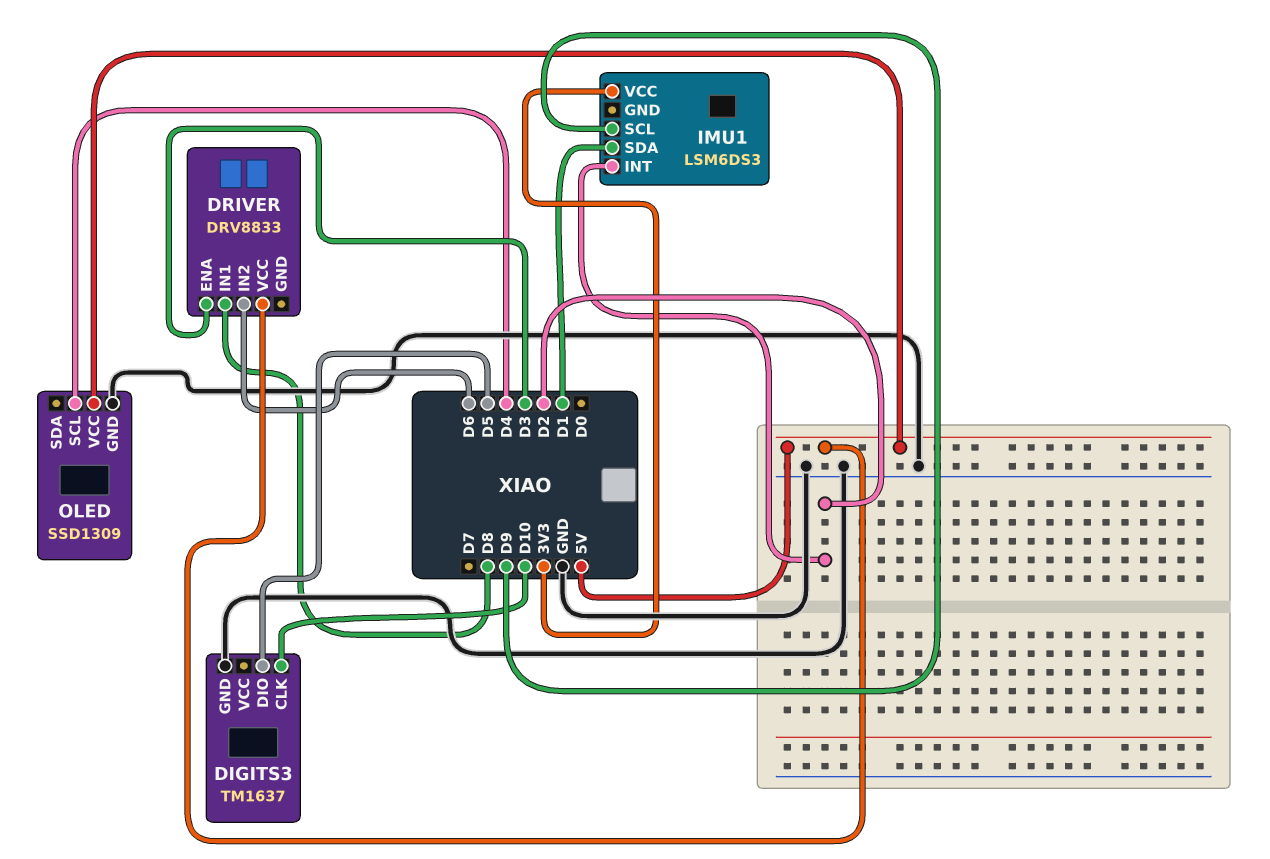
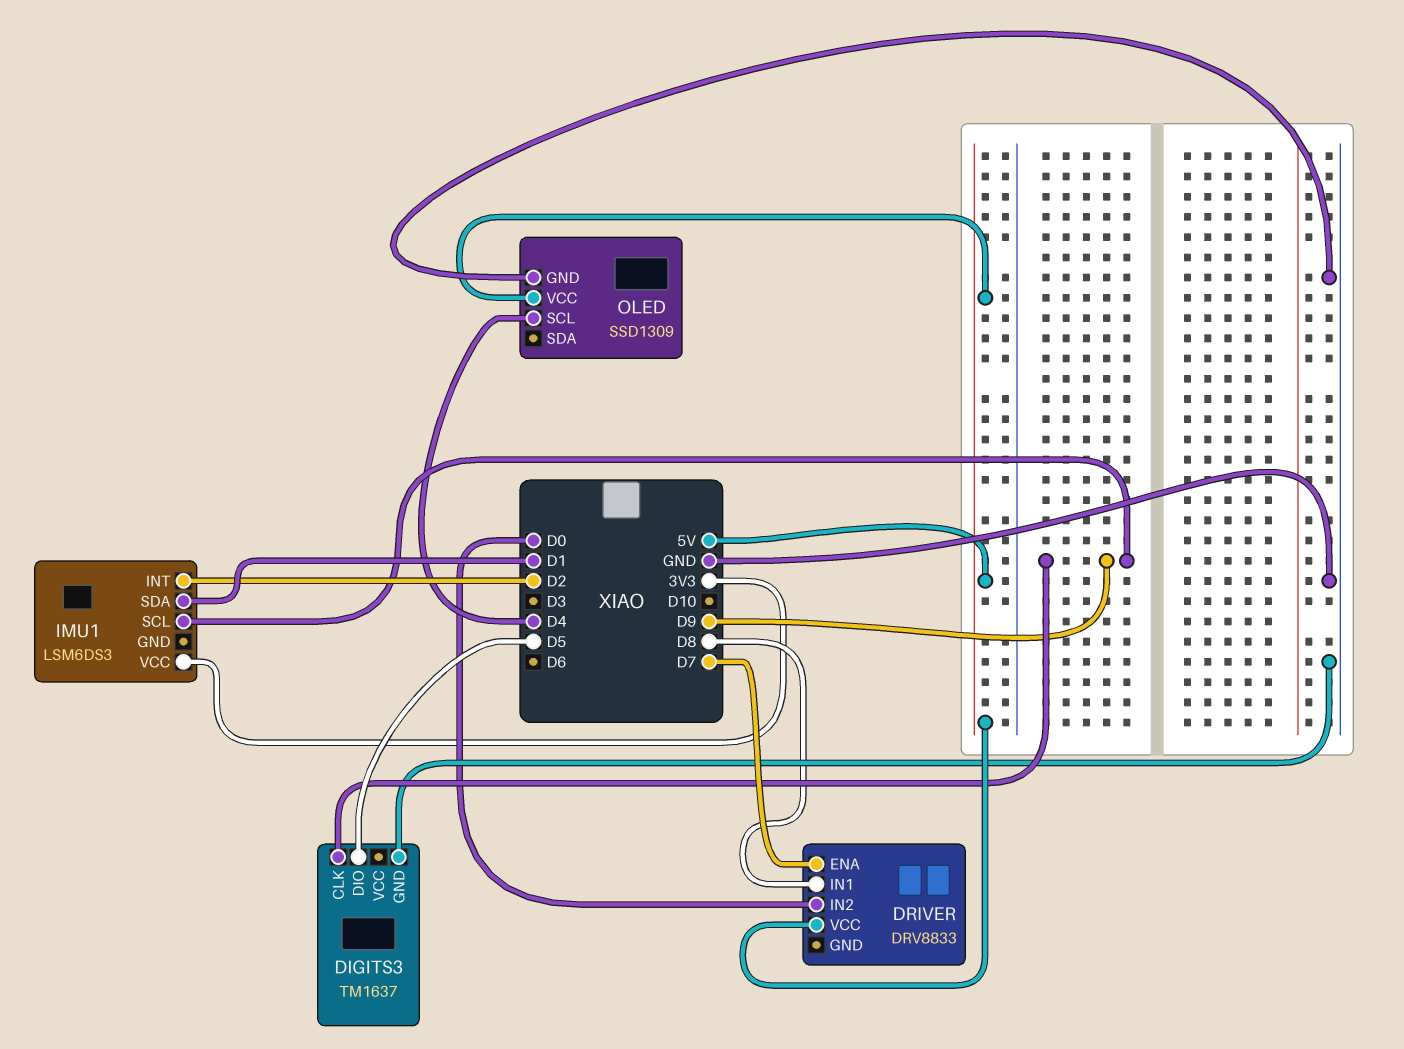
DIGITS3 pin CLK: D10 -> D9
DRIVER pin ENA: D3 -> D7
DRIVER pin IN2: D6 -> D0

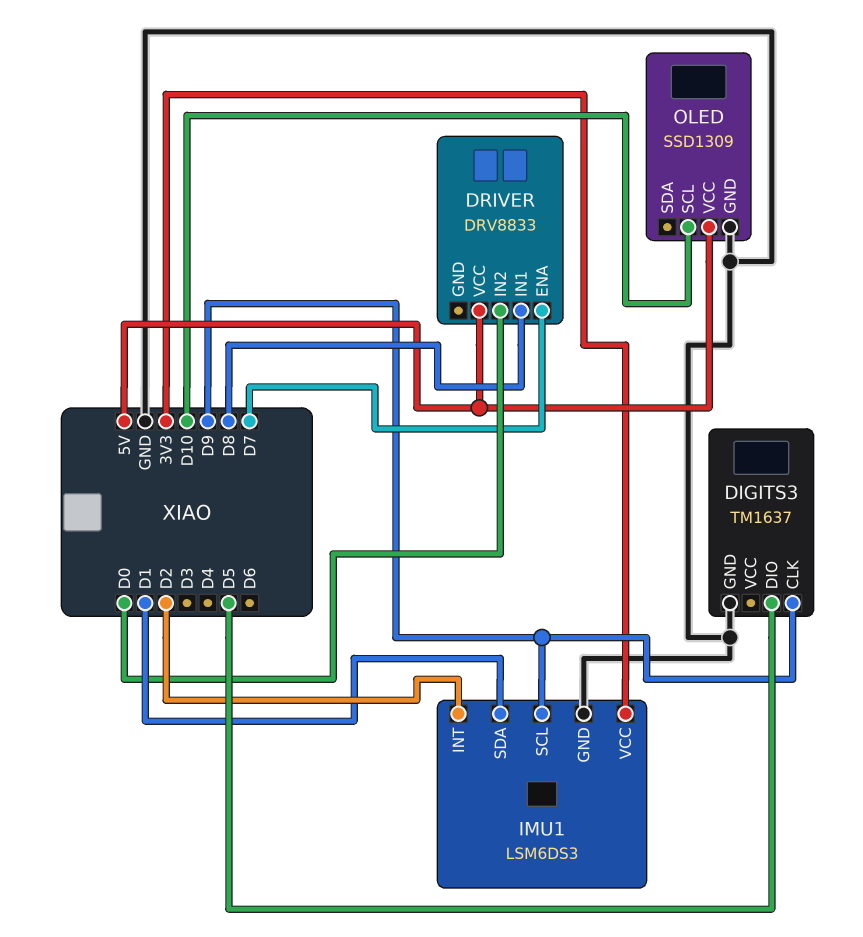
IMU1 pin GND: none -> GND
OLED pin SCL: D4 -> D10

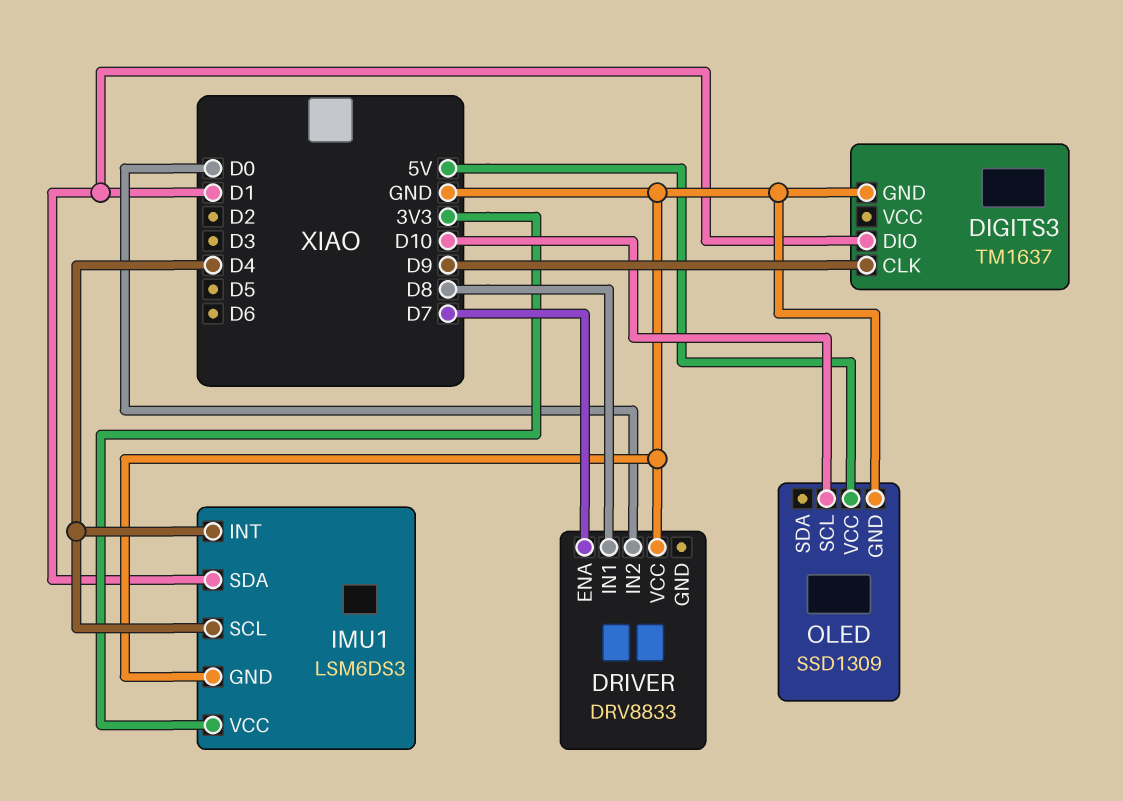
DIGITS3 pin DIO: D5 -> D1
DRIVER pin VCC: 5V -> GND
IMU1 pin INT: D2 -> D4
IMU1 pin SCL: D9 -> D4

